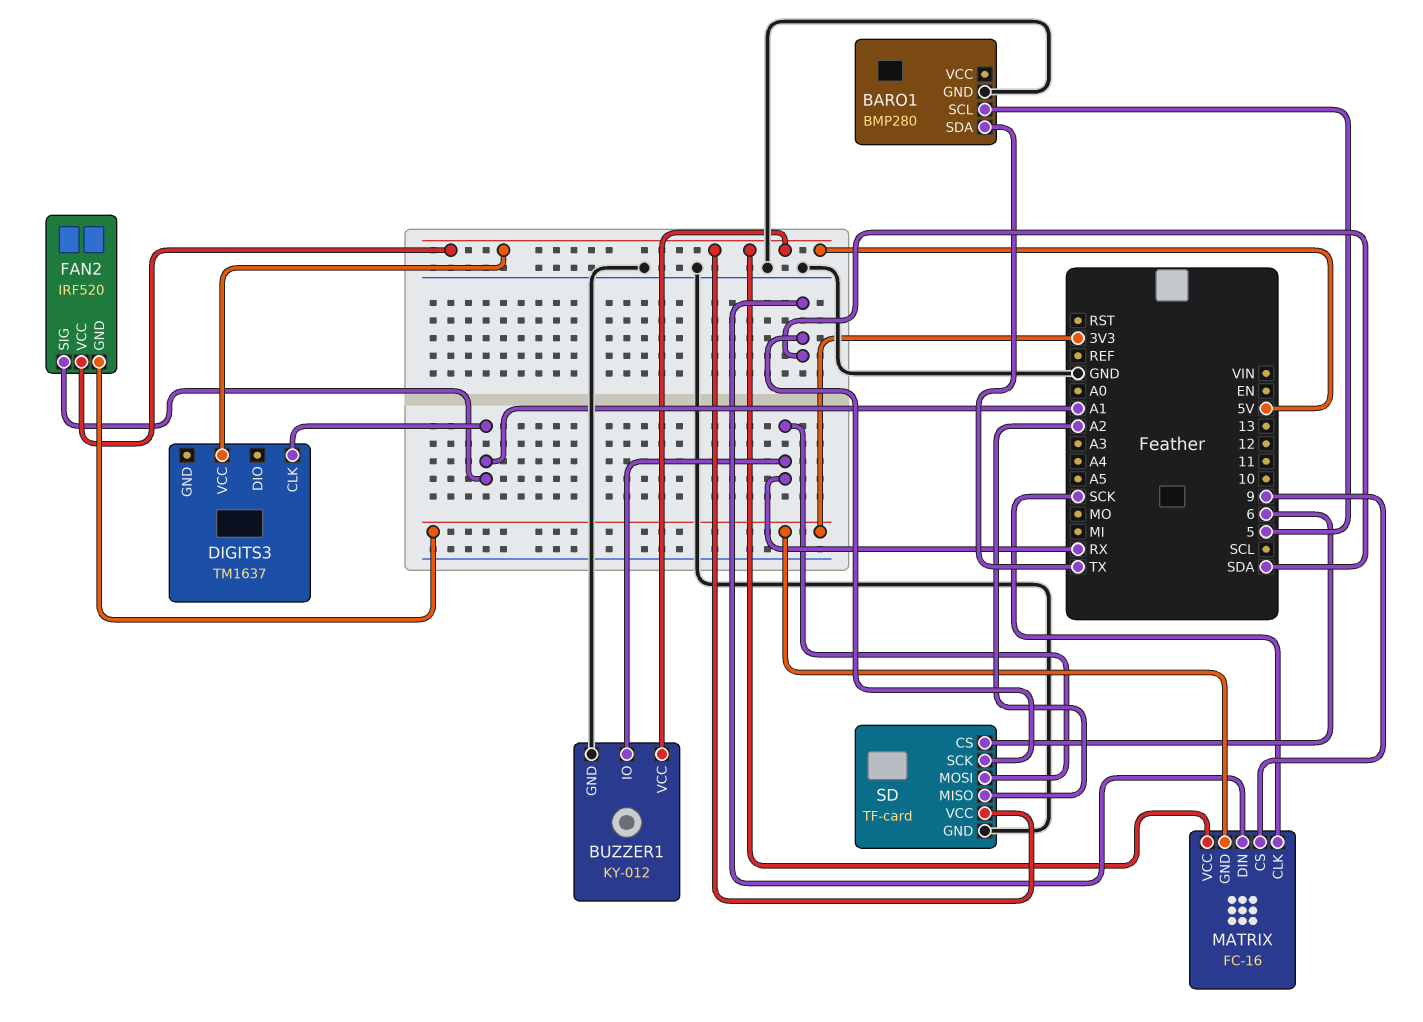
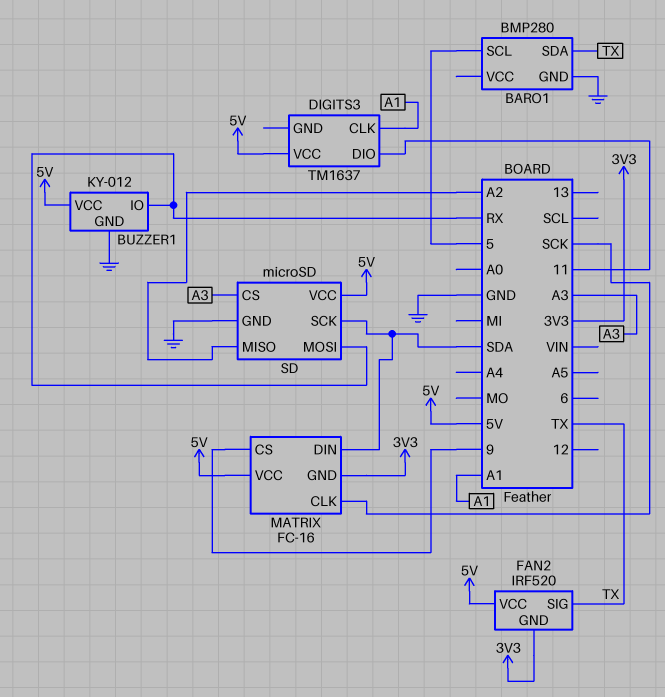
DIGITS3 pin DIO: none -> 11
FAN2 pin SIG: A1 -> TX
SD: TF-card -> microSD
SD pin CS: 6 -> A3

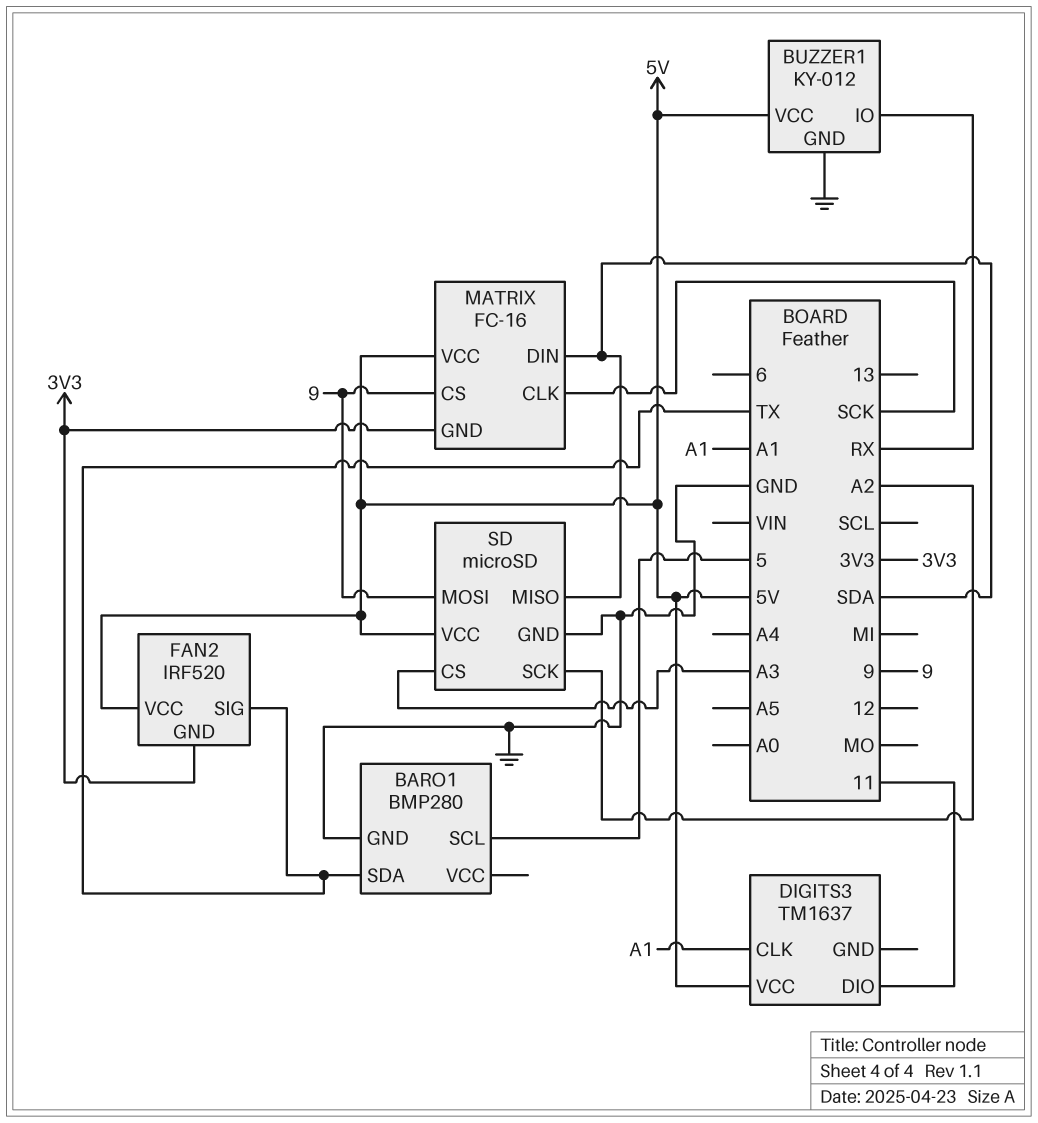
SD pin MISO: A2 -> SDA
SD pin MOSI: RX -> 9
SD pin SCK: SDA -> A2

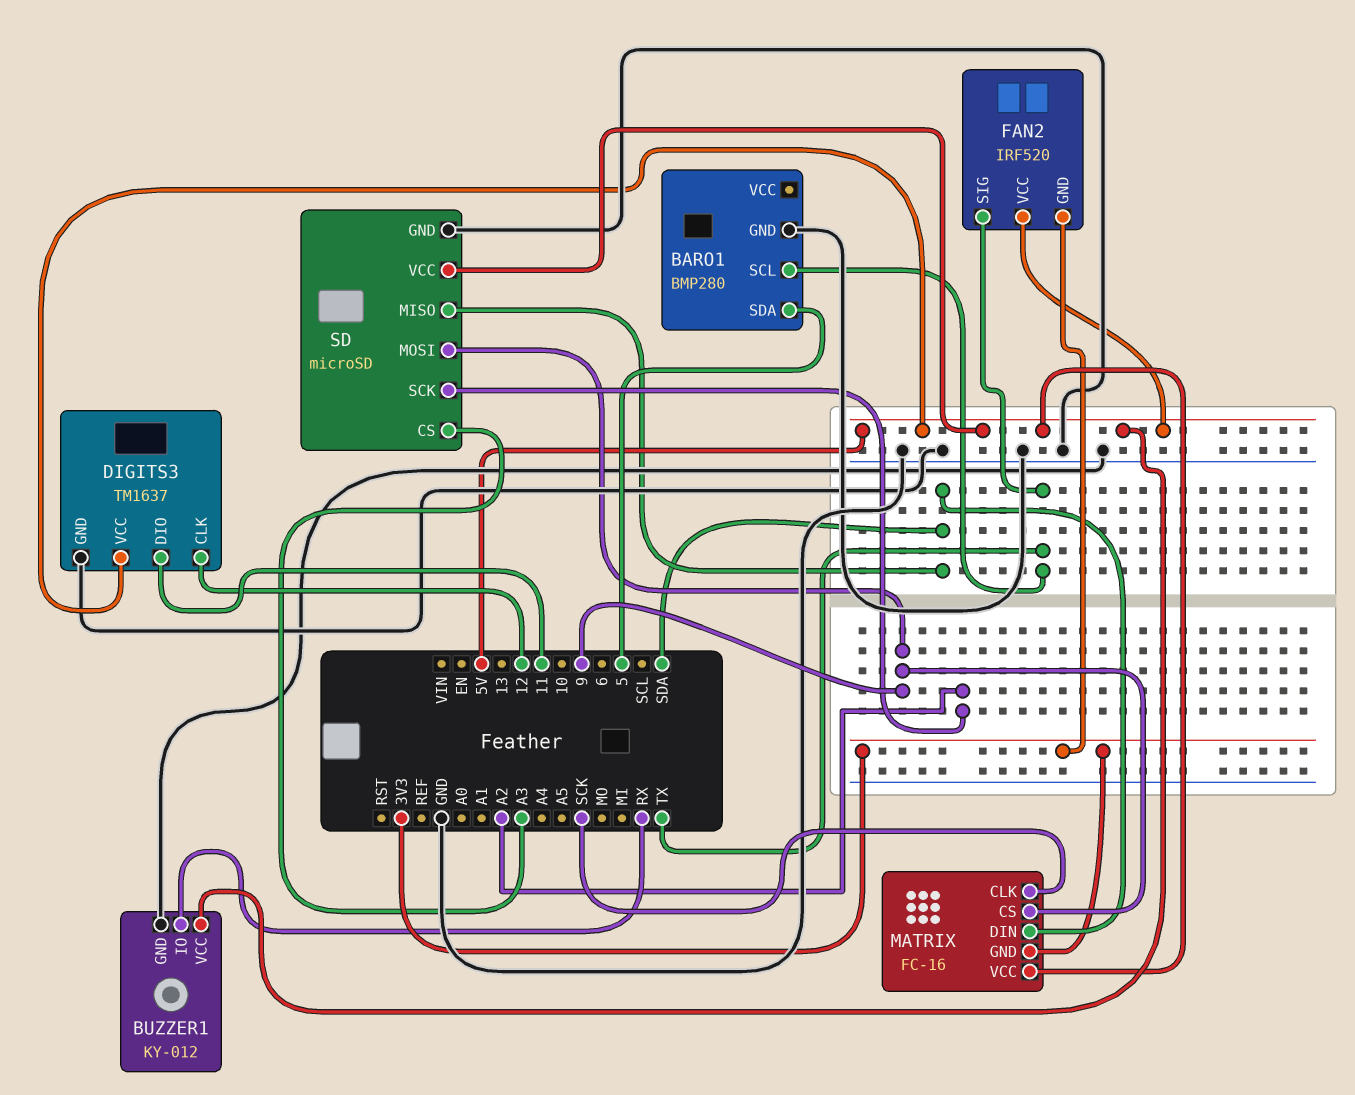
BARO1 pin SCL: 5 -> TX
BARO1 pin SDA: TX -> 5
DIGITS3 pin CLK: A1 -> 12
DIGITS3 pin GND: none -> GND

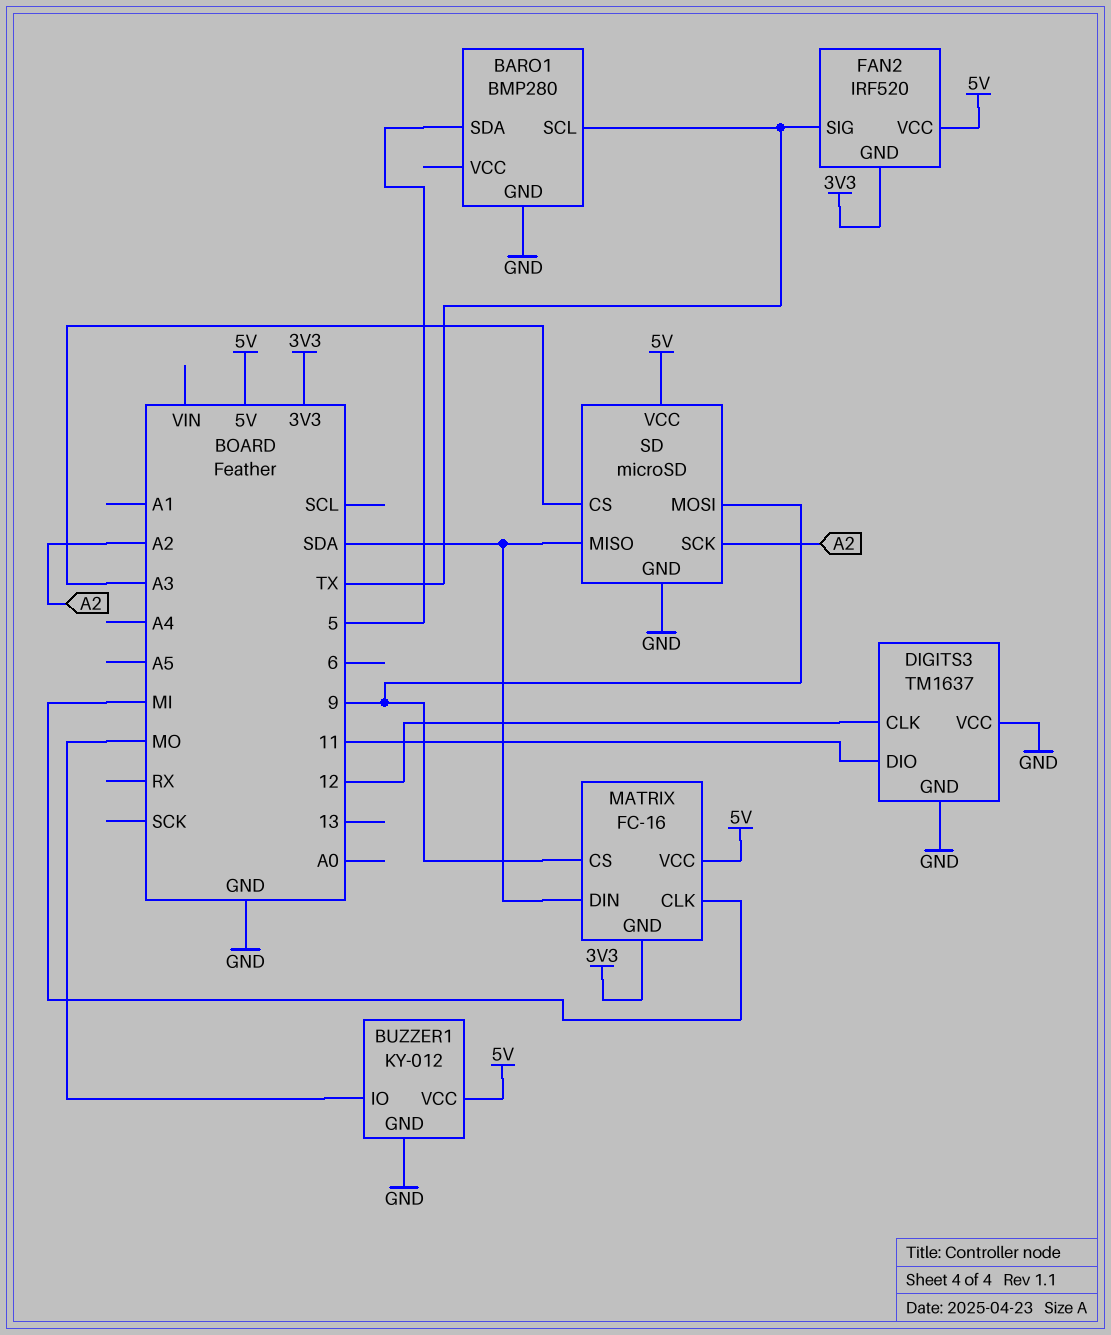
BUZZER1 pin IO: RX -> MO
DIGITS3 pin VCC: 5V -> GND
MATRIX pin CLK: SCK -> MI

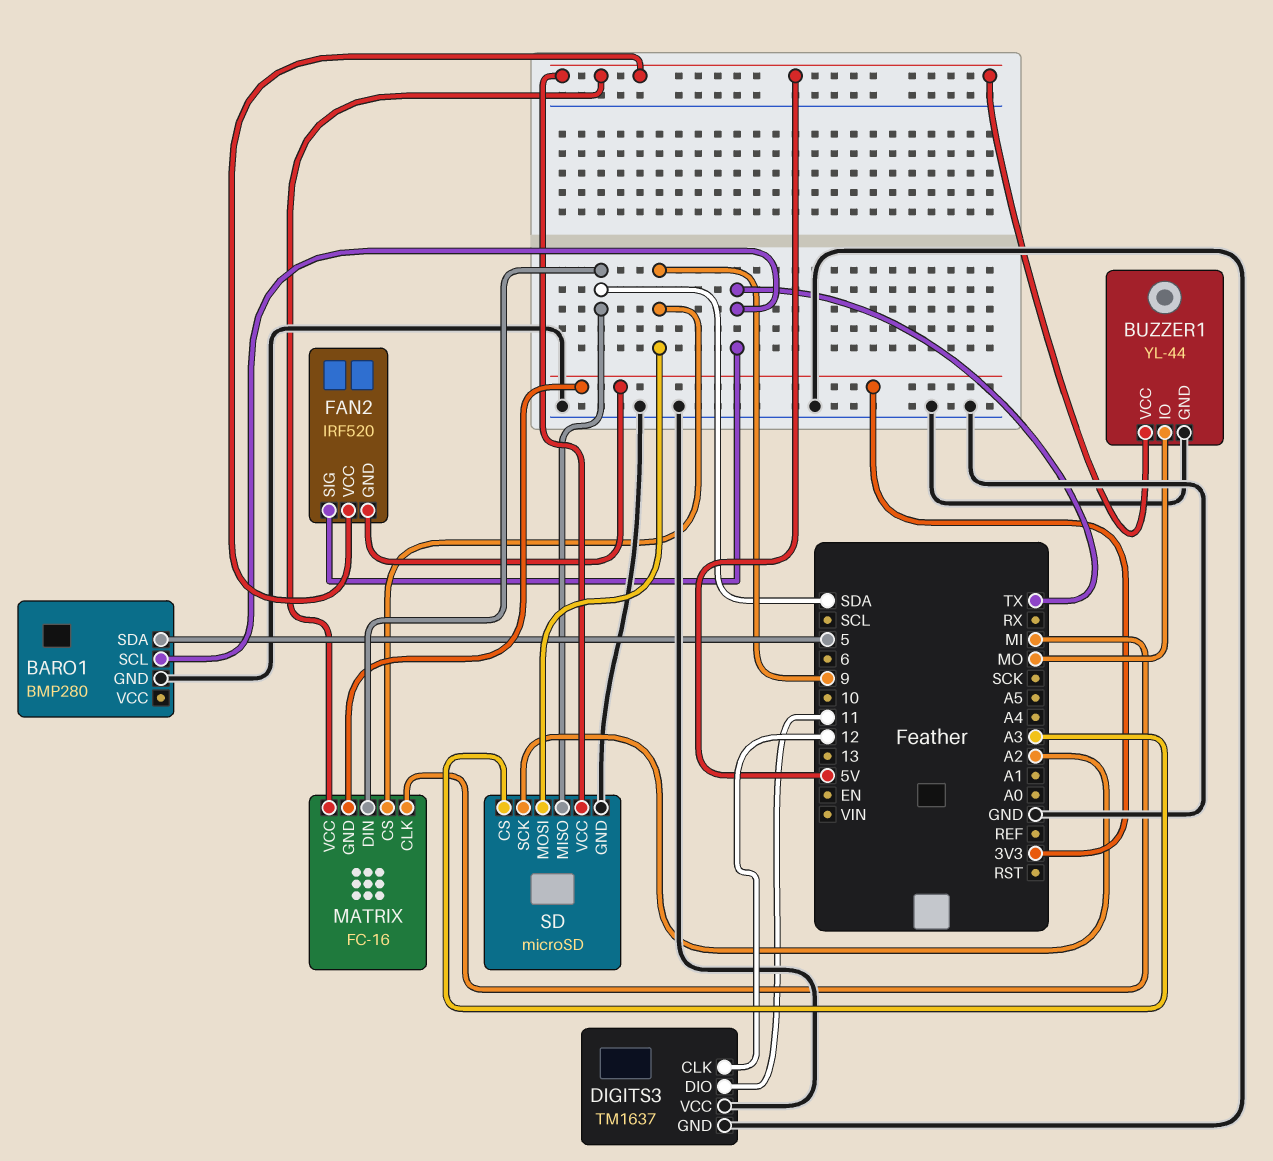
BUZZER1: KY-012 -> YL-44

